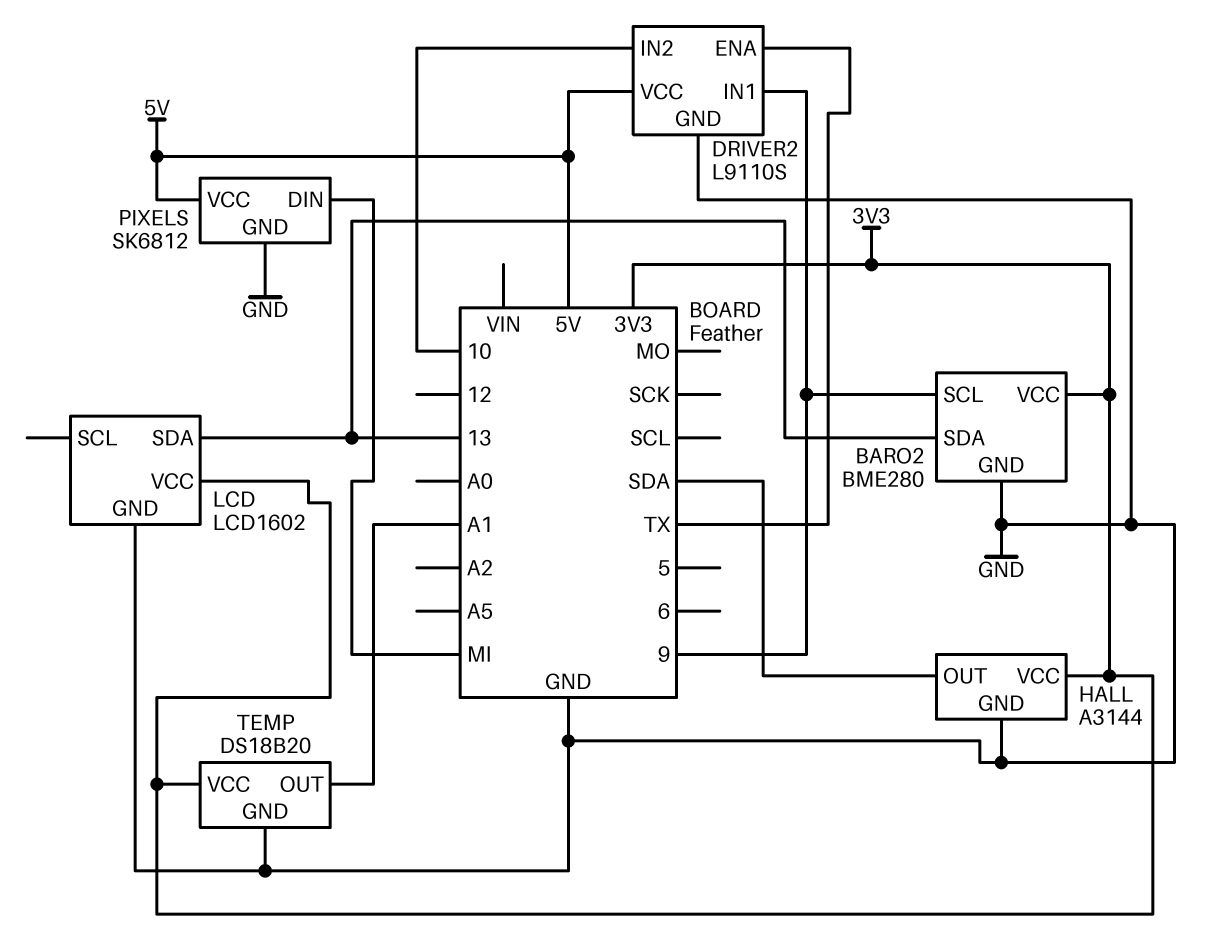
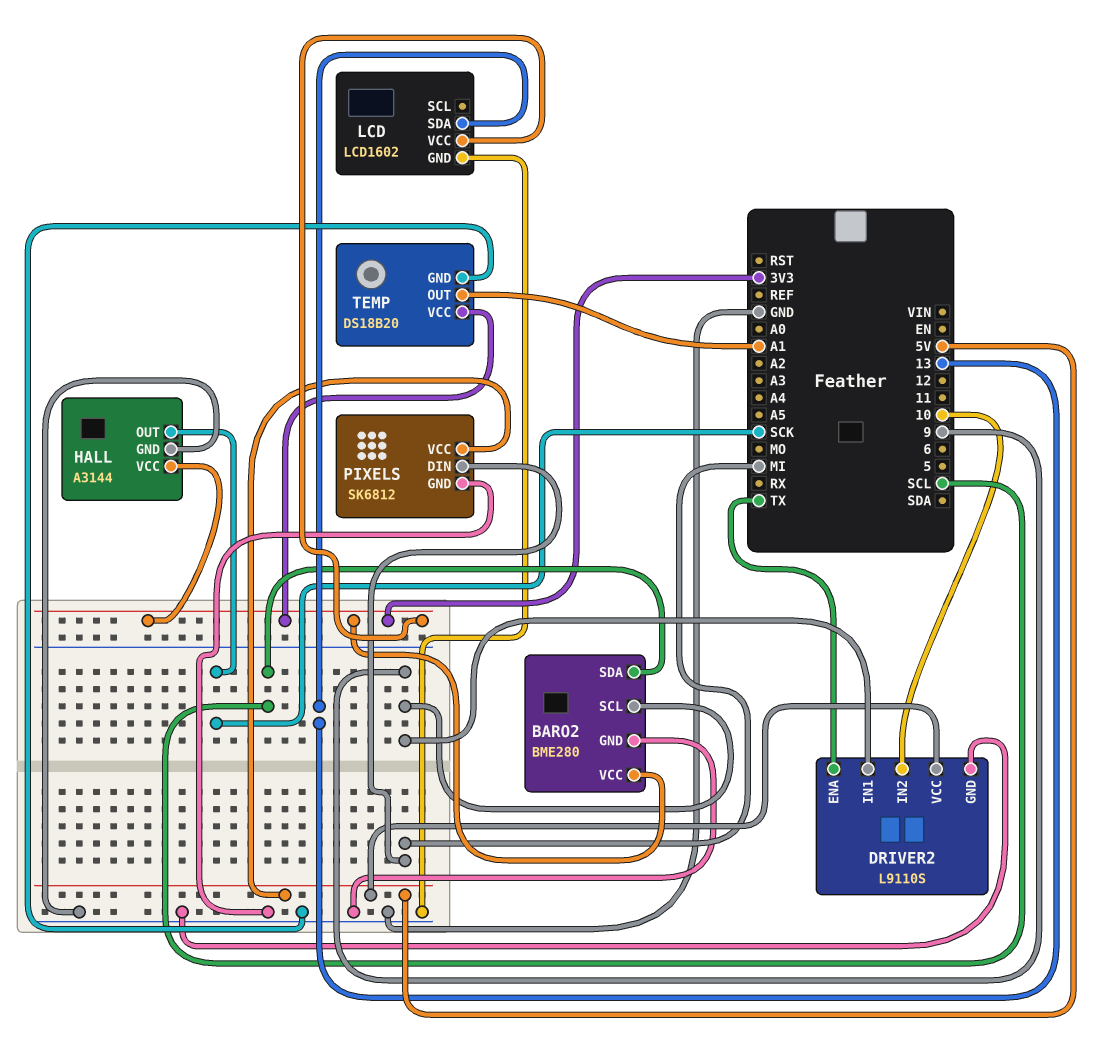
BARO2 pin SDA: 13 -> SCL
HALL pin OUT: SDA -> SCK

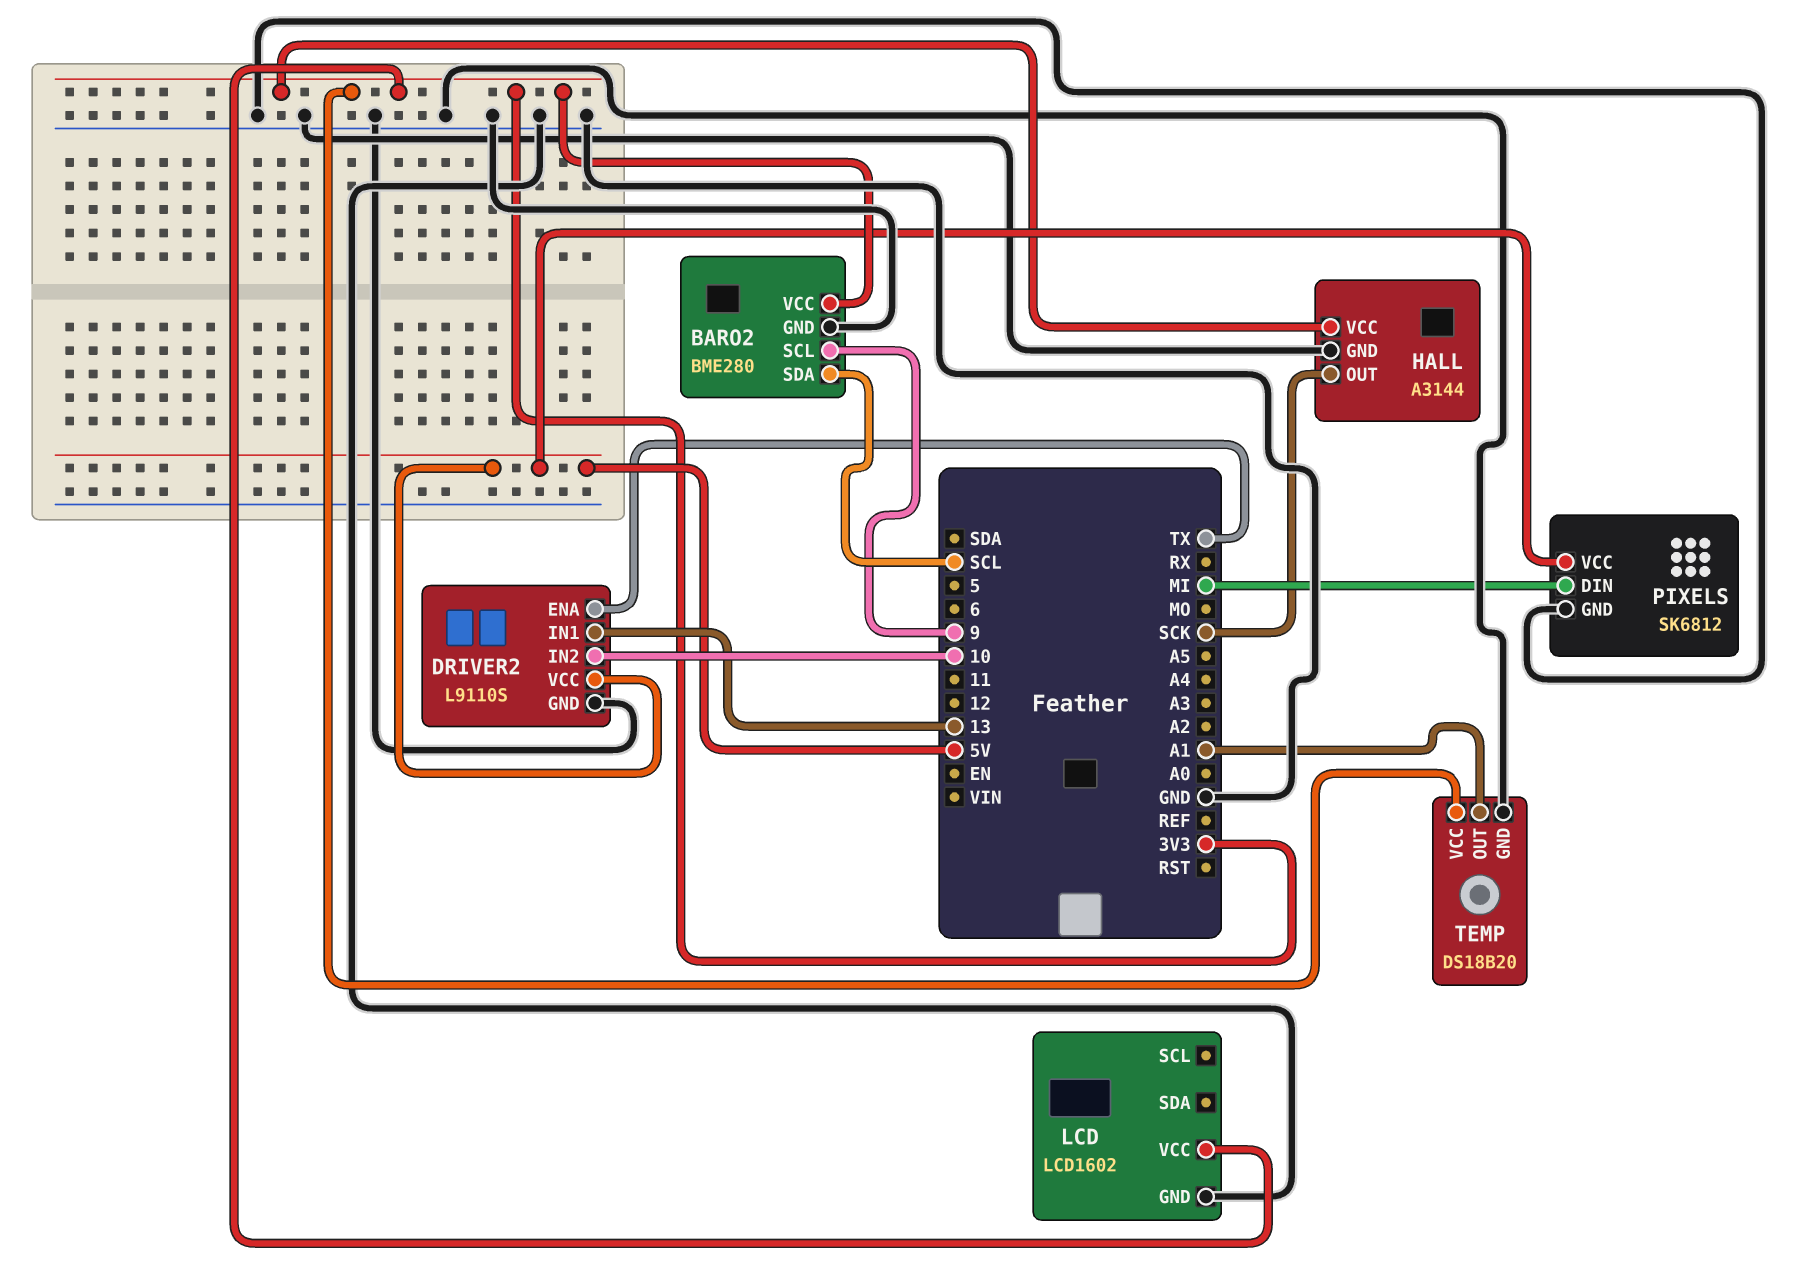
DRIVER2 pin IN1: 9 -> 13
LCD pin SDA: 13 -> none

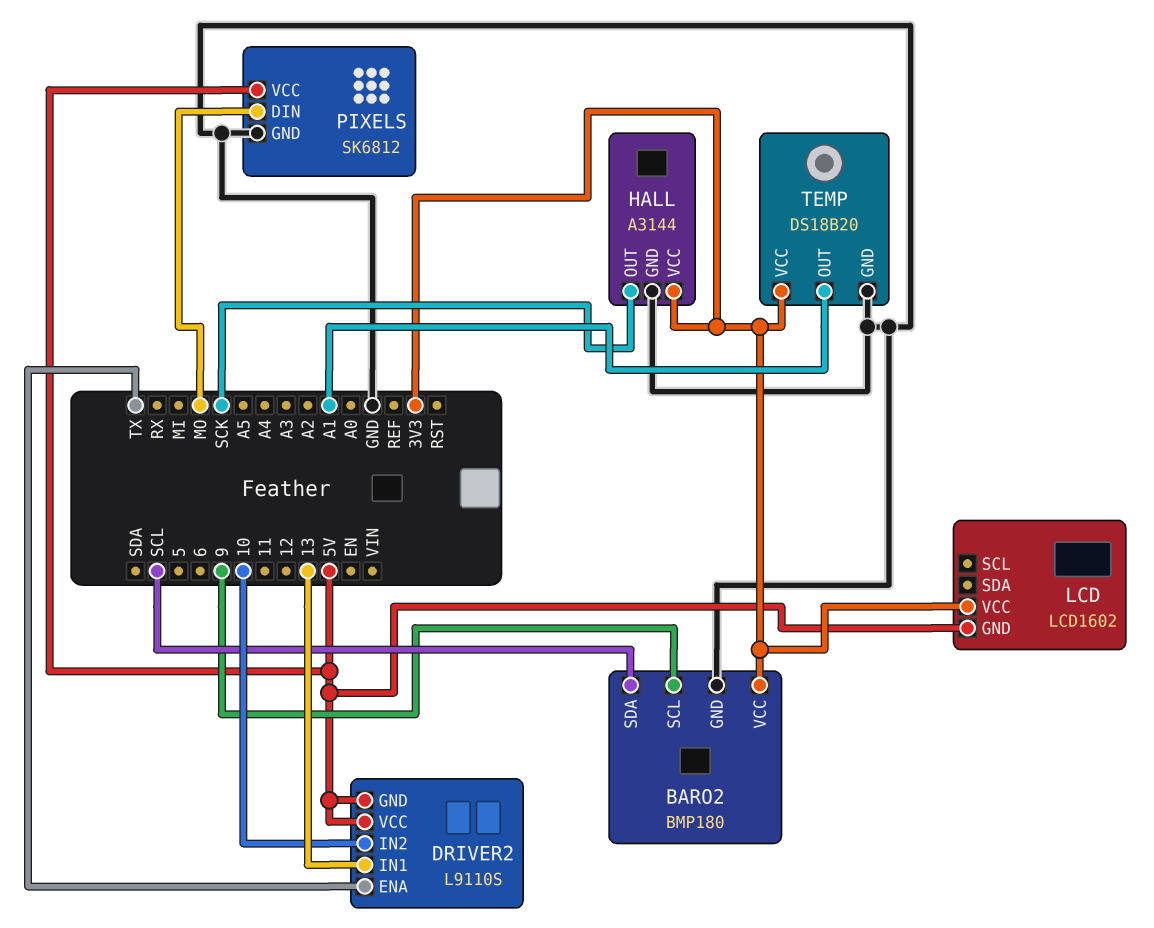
BARO2: BME280 -> BMP180
DRIVER2 pin GND: GND -> 5V
LCD pin GND: GND -> 5V
PIXELS pin DIN: MI -> MO

